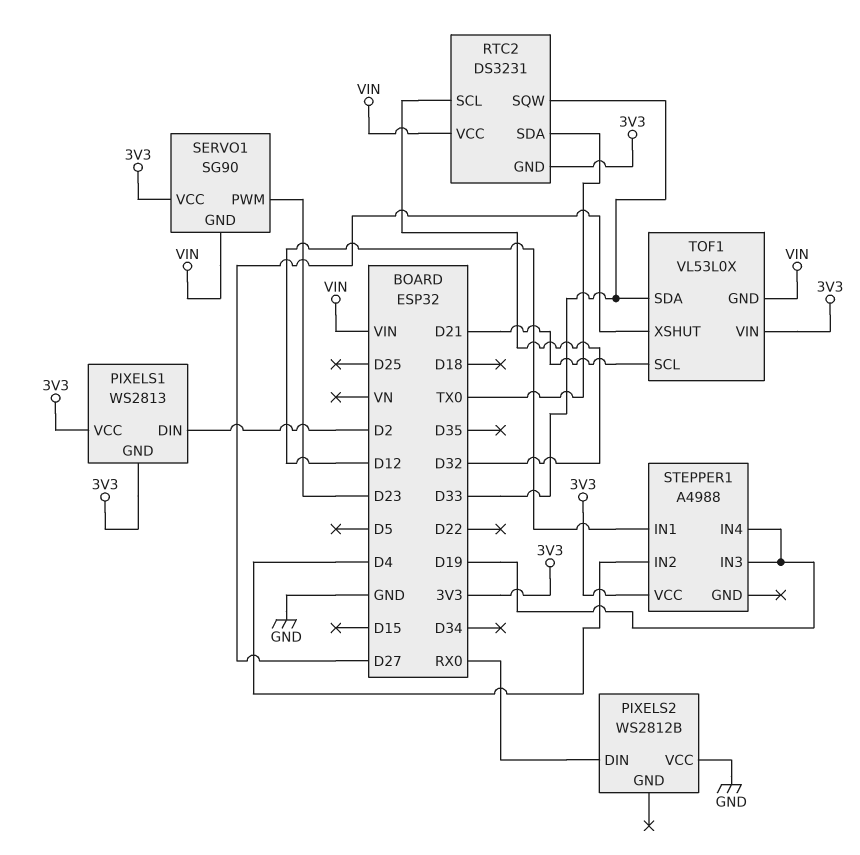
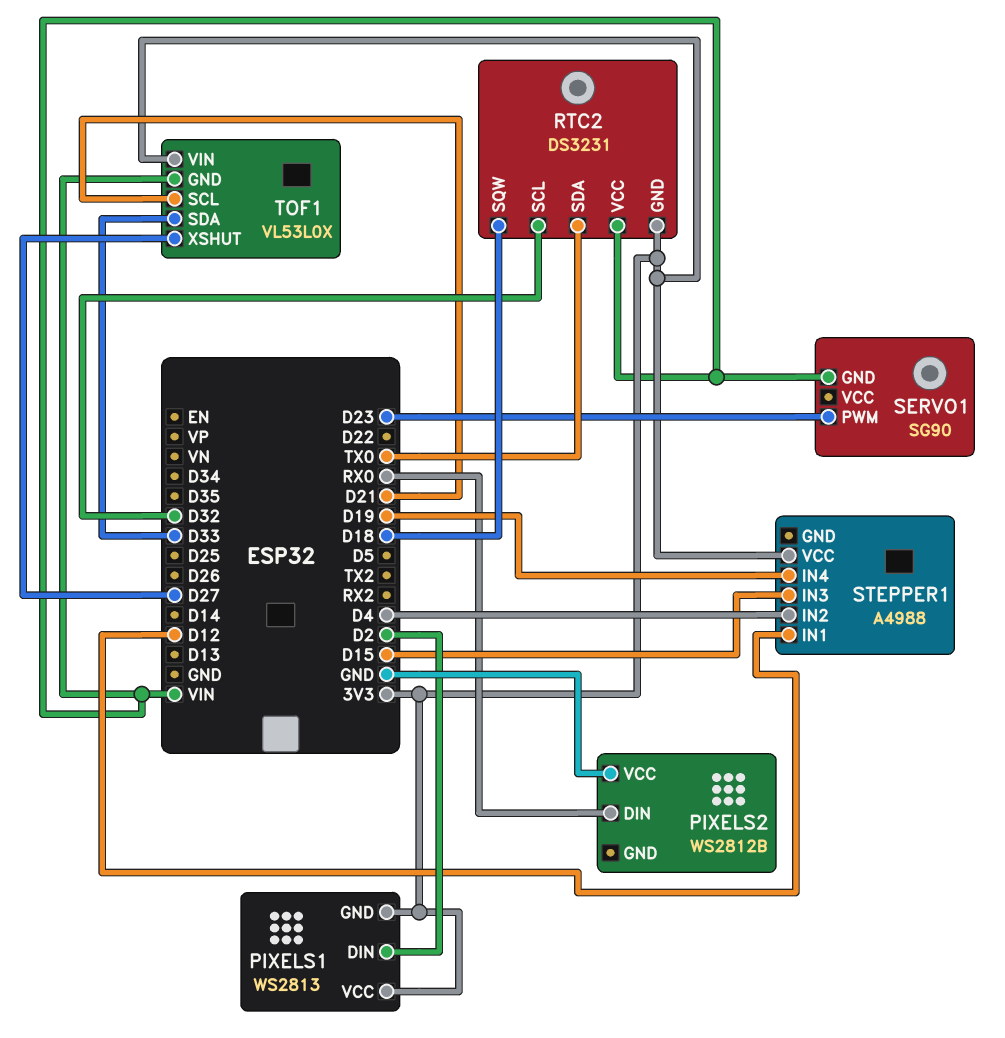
RTC2 pin SQW: D33 -> D18
SERVO1 pin VCC: 3V3 -> none
STEPPER1 pin IN3: D19 -> D15

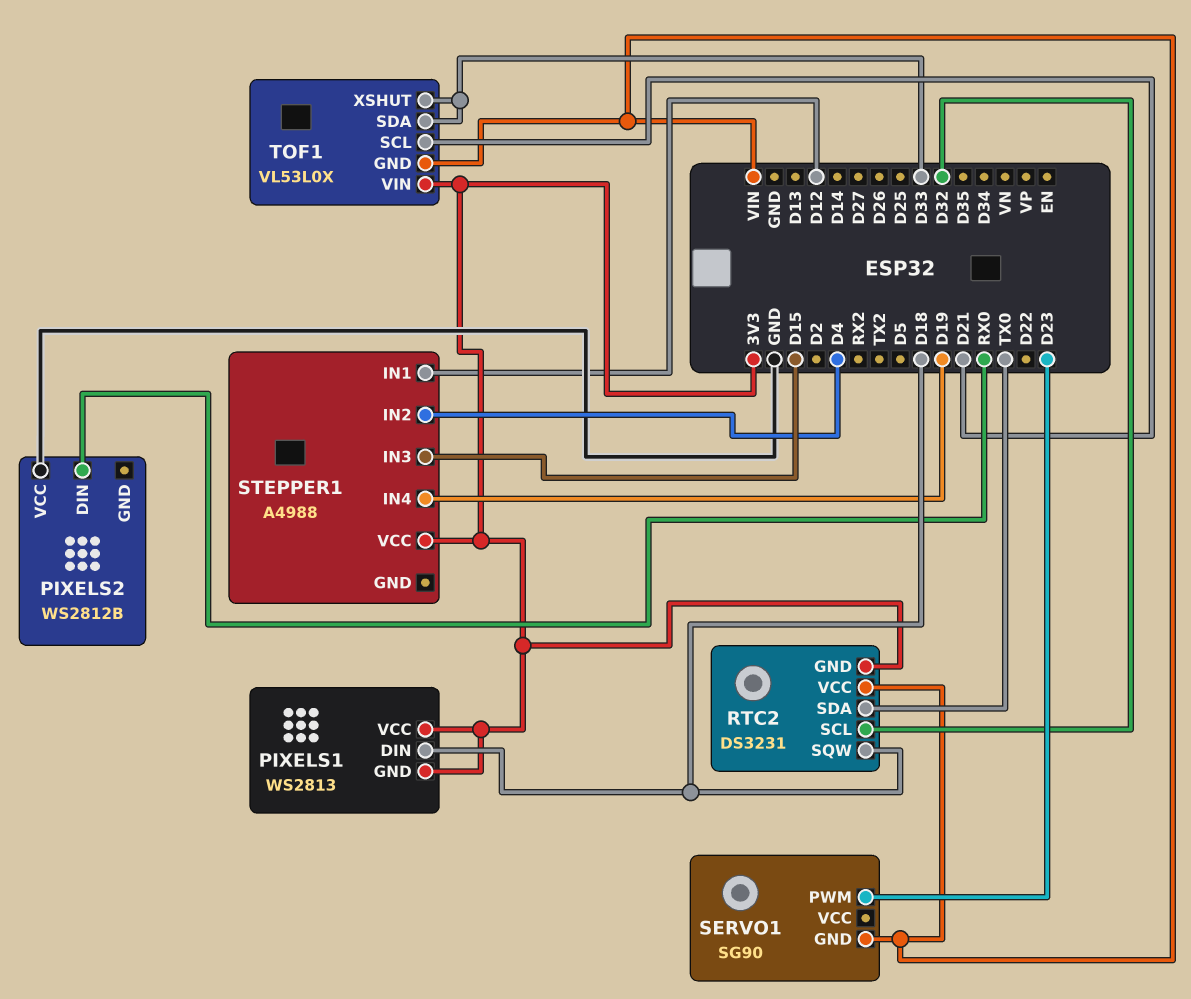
PIXELS1 pin DIN: D2 -> D18
TOF1 pin XSHUT: D27 -> D33

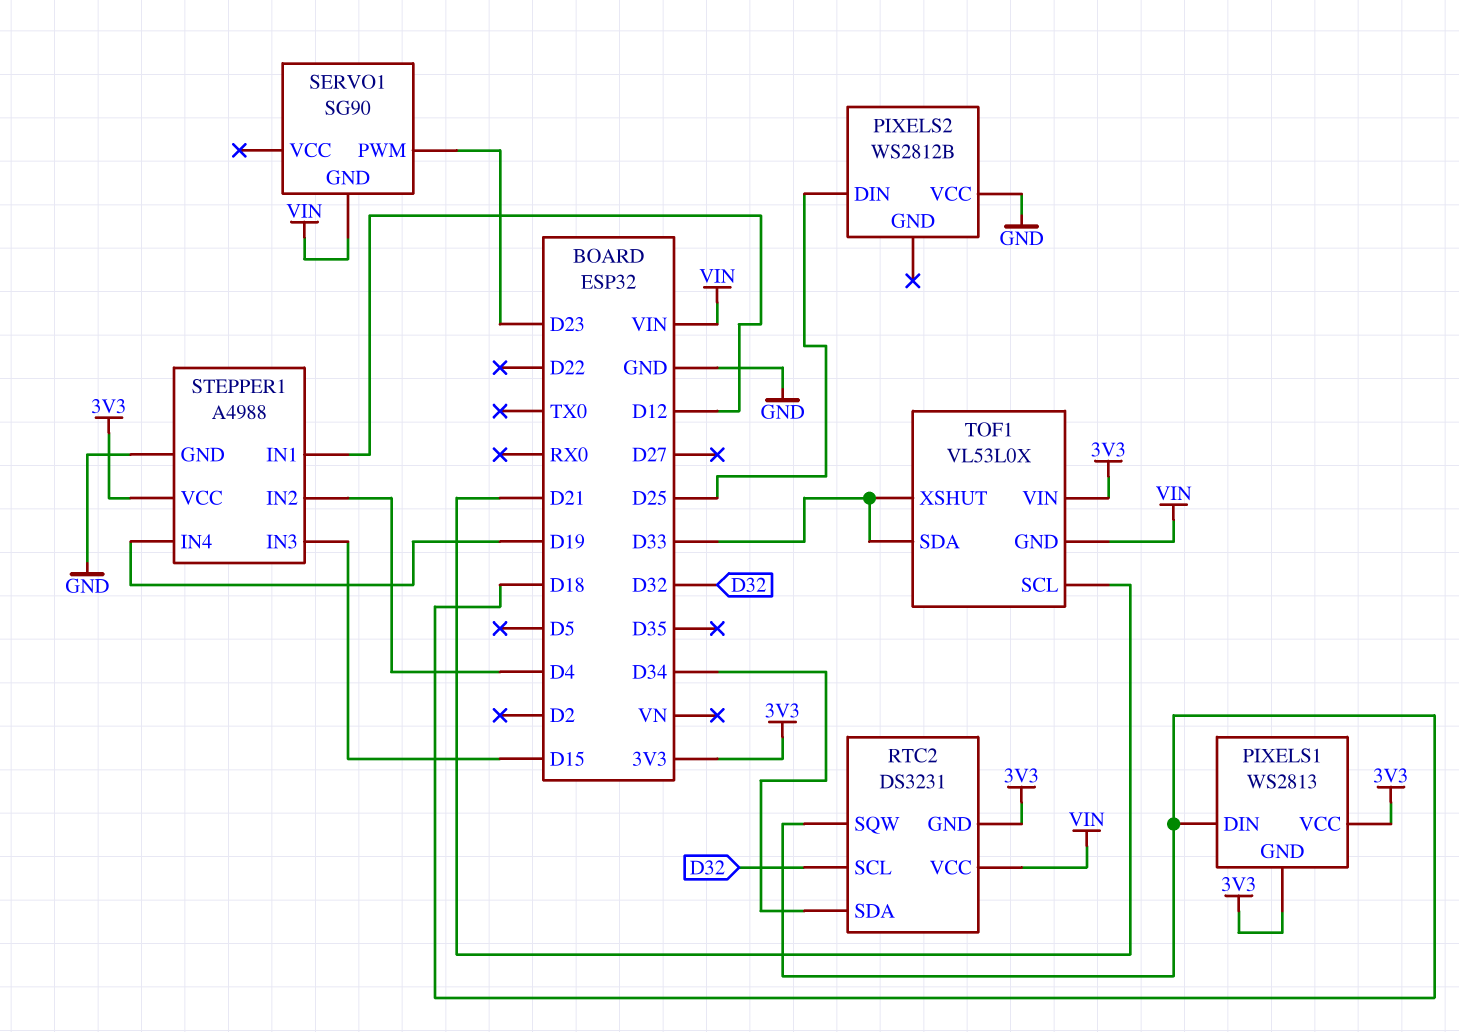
PIXELS2 pin DIN: RX0 -> D25
RTC2 pin SDA: TX0 -> D34
STEPPER1 pin GND: none -> GND

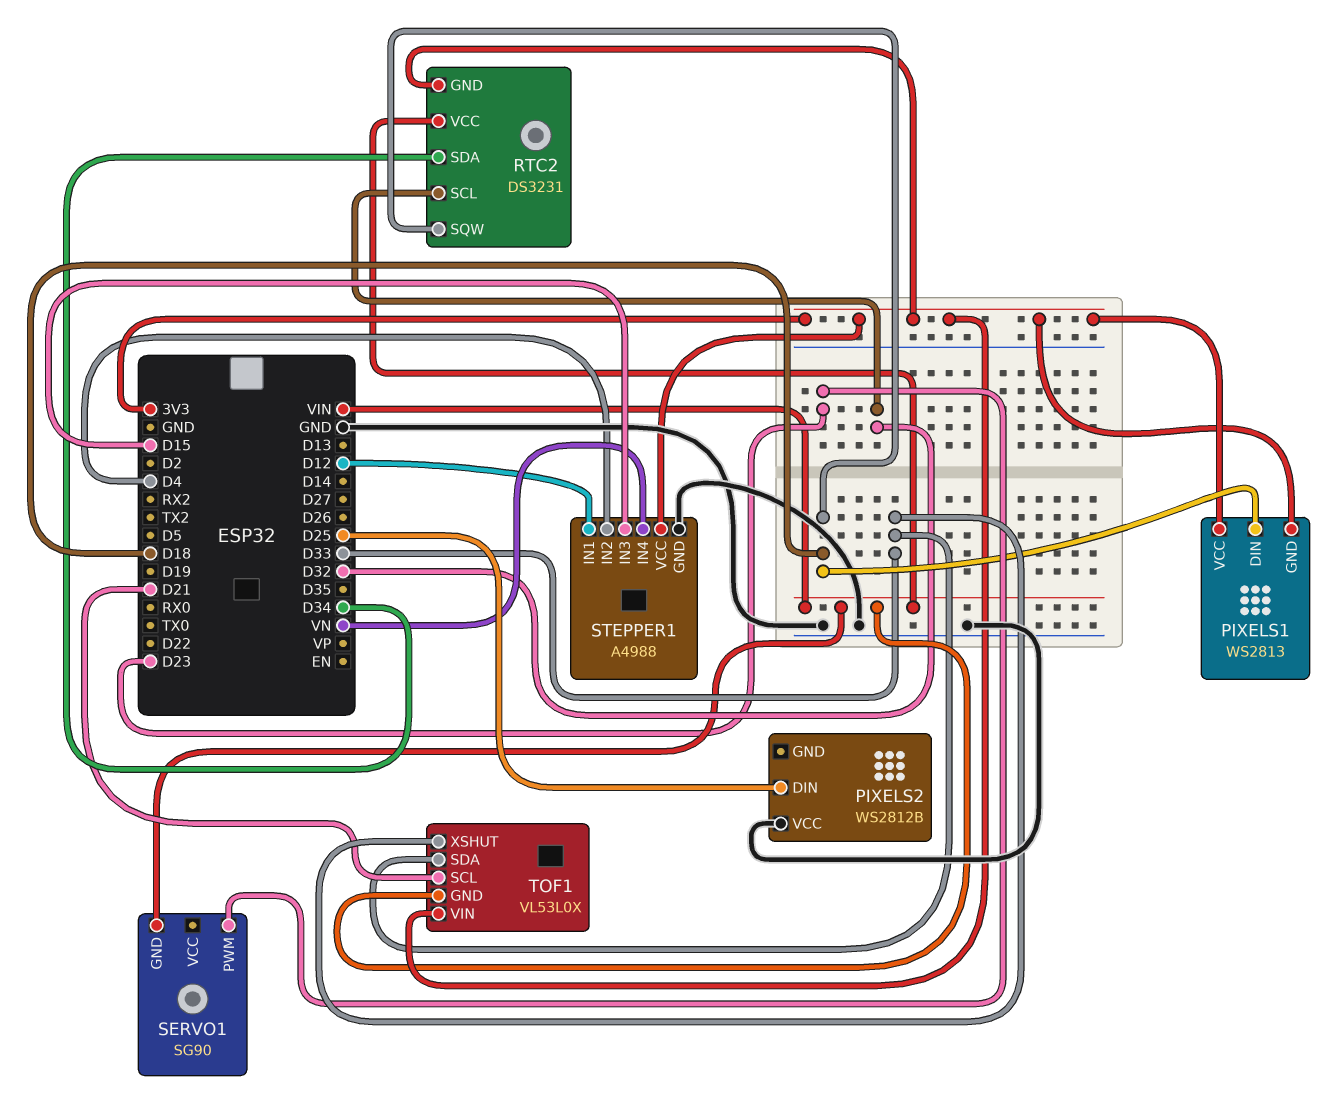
STEPPER1 pin IN4: D19 -> VN

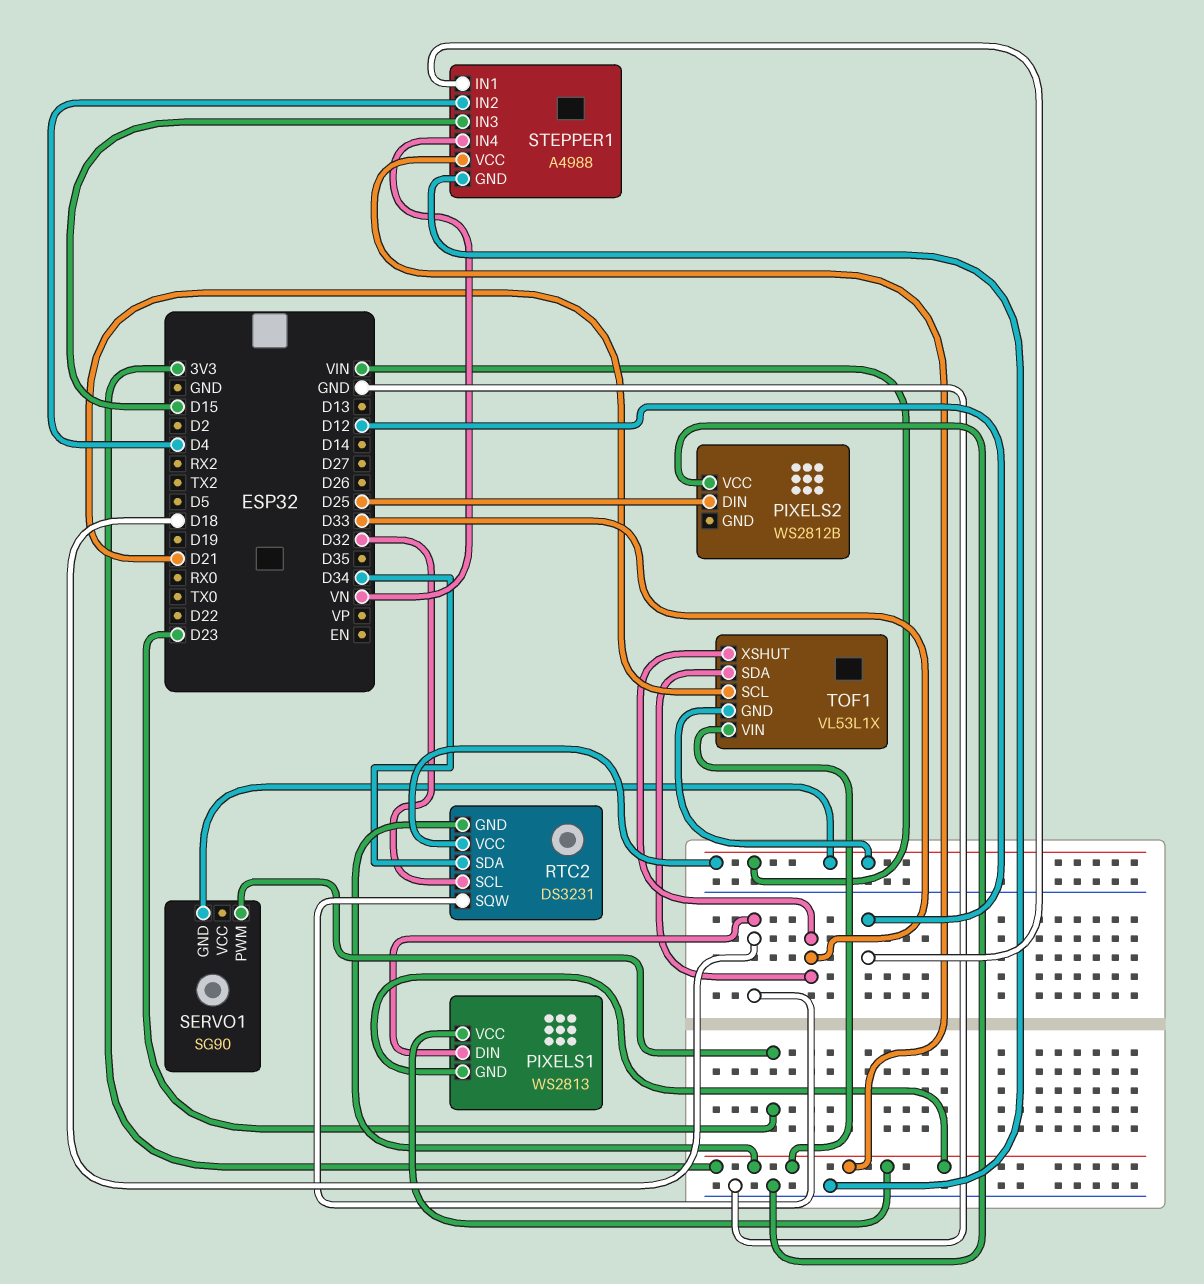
TOF1: VL53L0X -> VL53L1X

